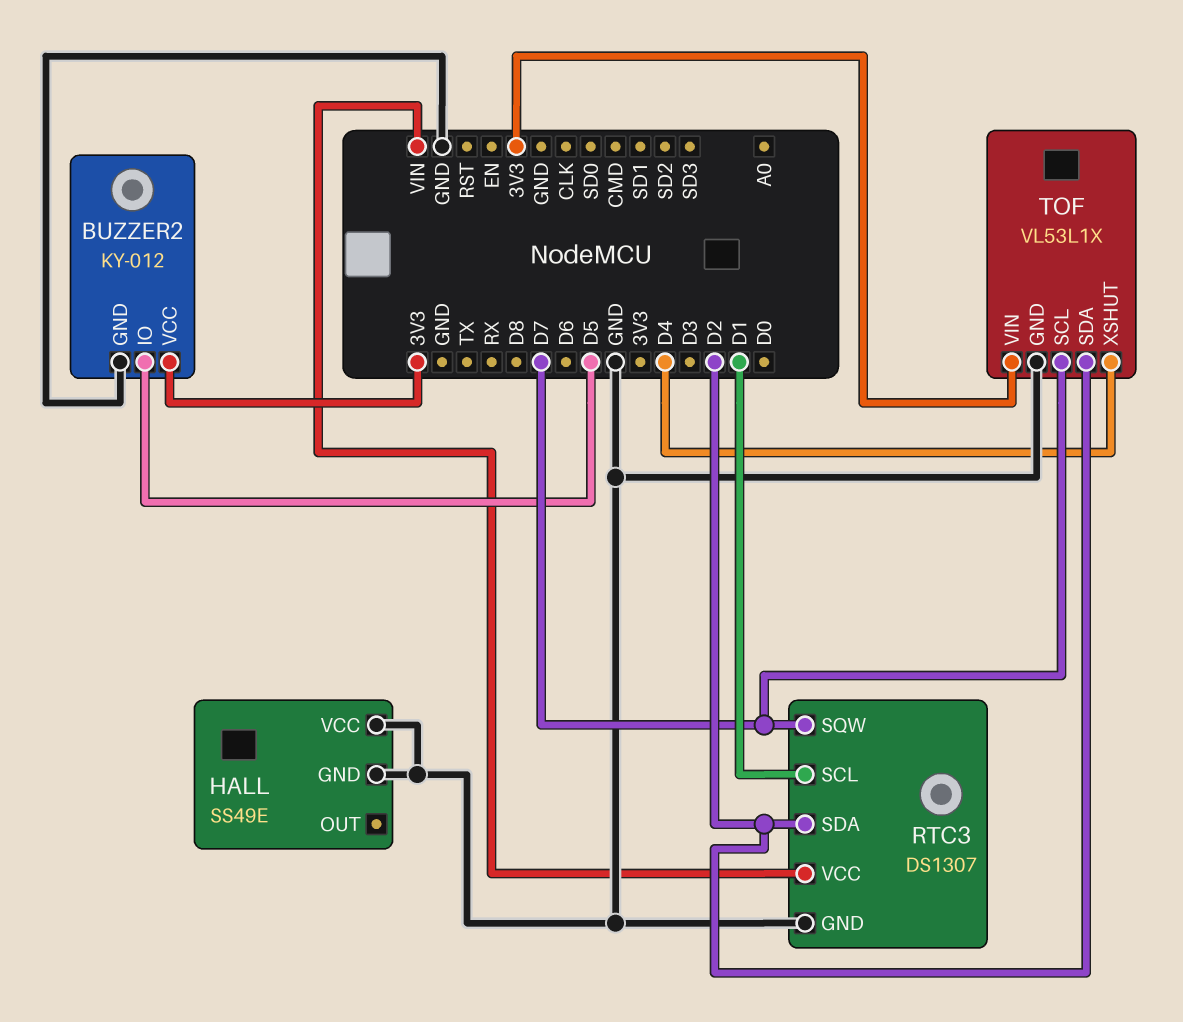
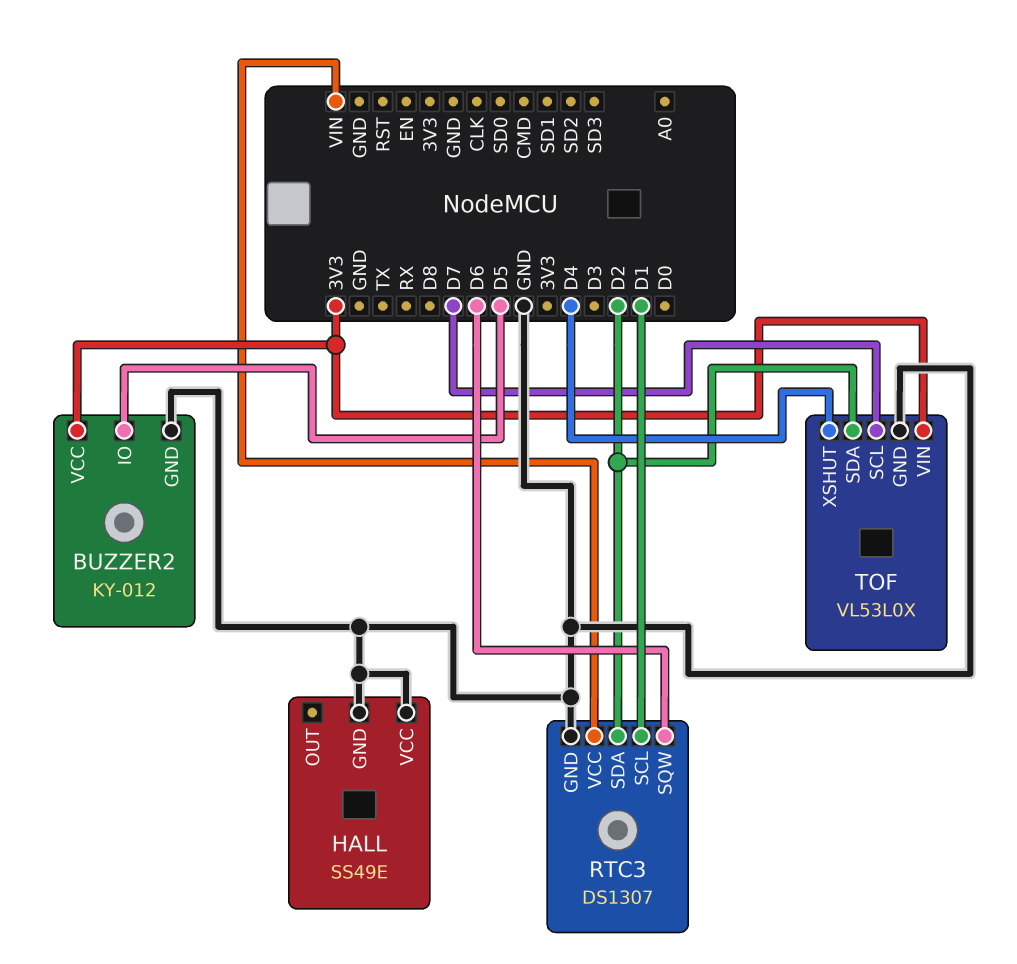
RTC3 pin SQW: D7 -> D6
TOF: VL53L1X -> VL53L0X

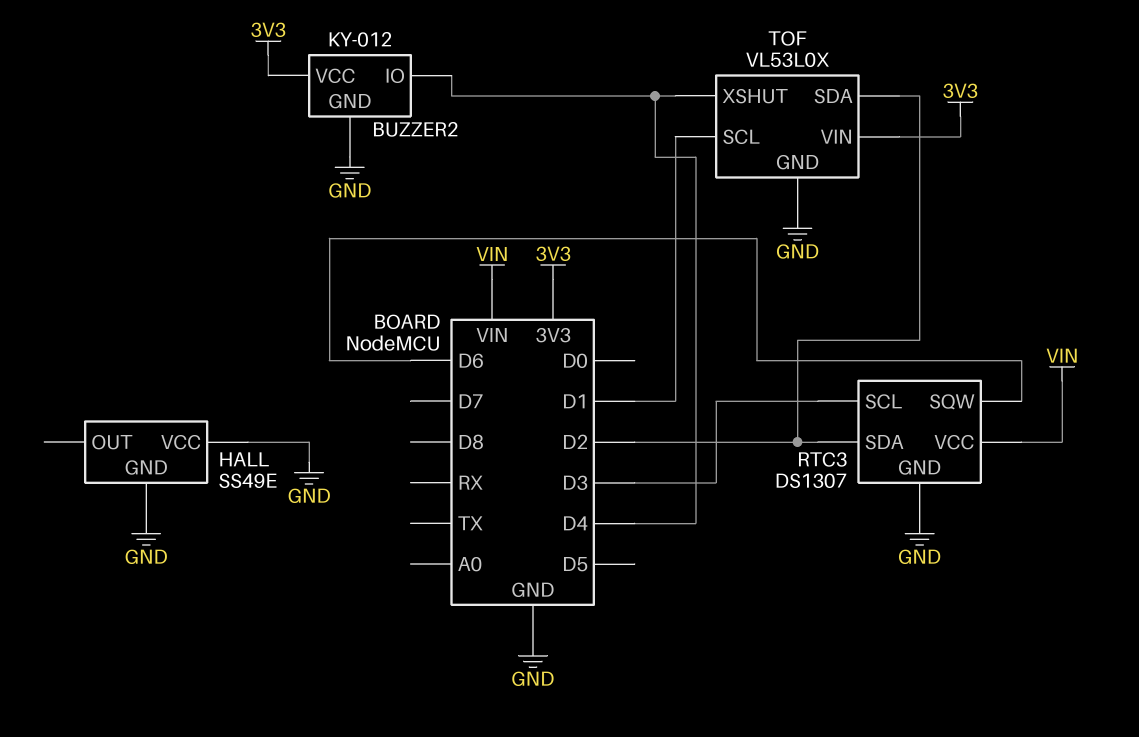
BUZZER2 pin IO: D5 -> D4
RTC3 pin SCL: D1 -> D3
TOF pin SCL: D7 -> D1

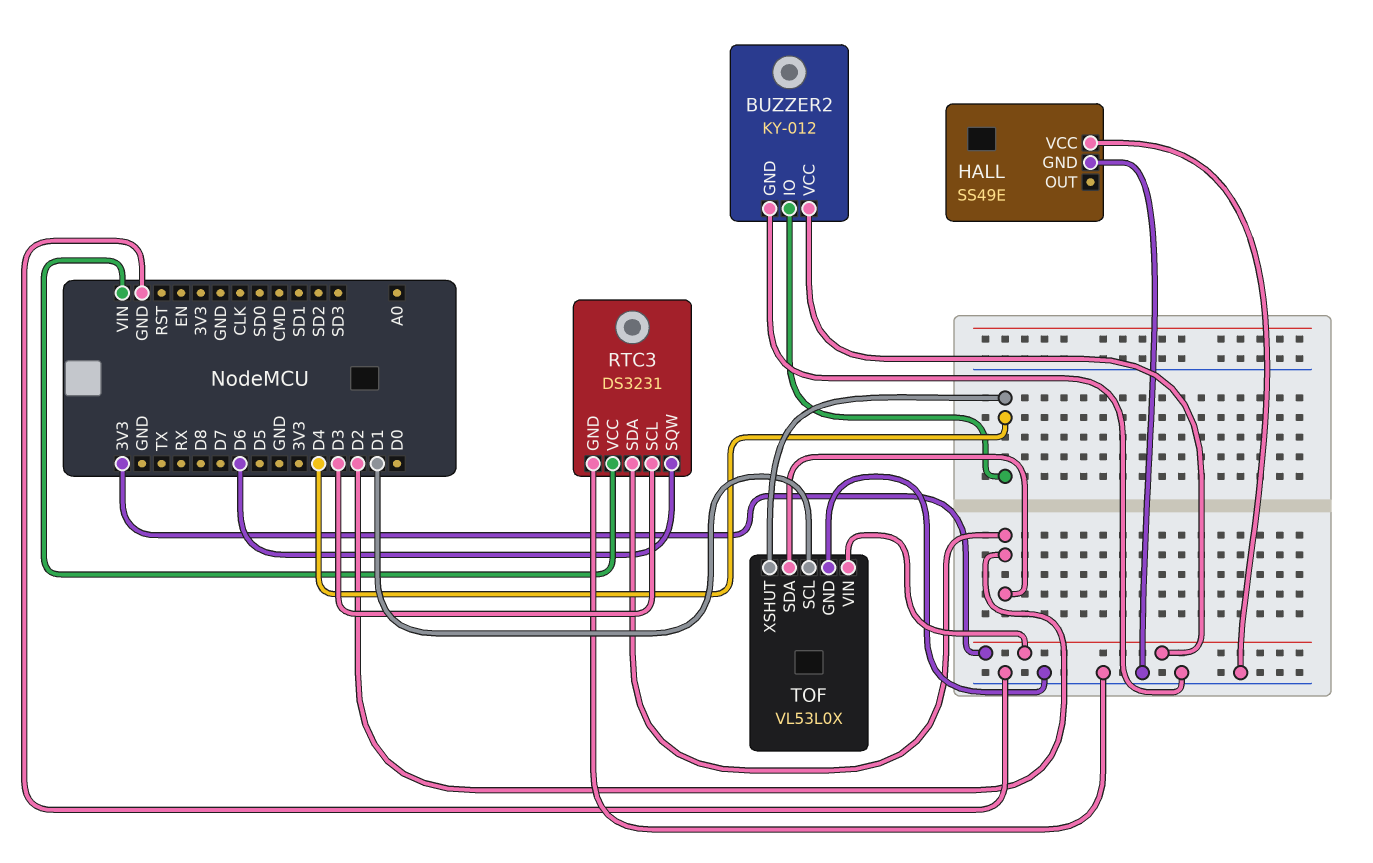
RTC3: DS1307 -> DS3231

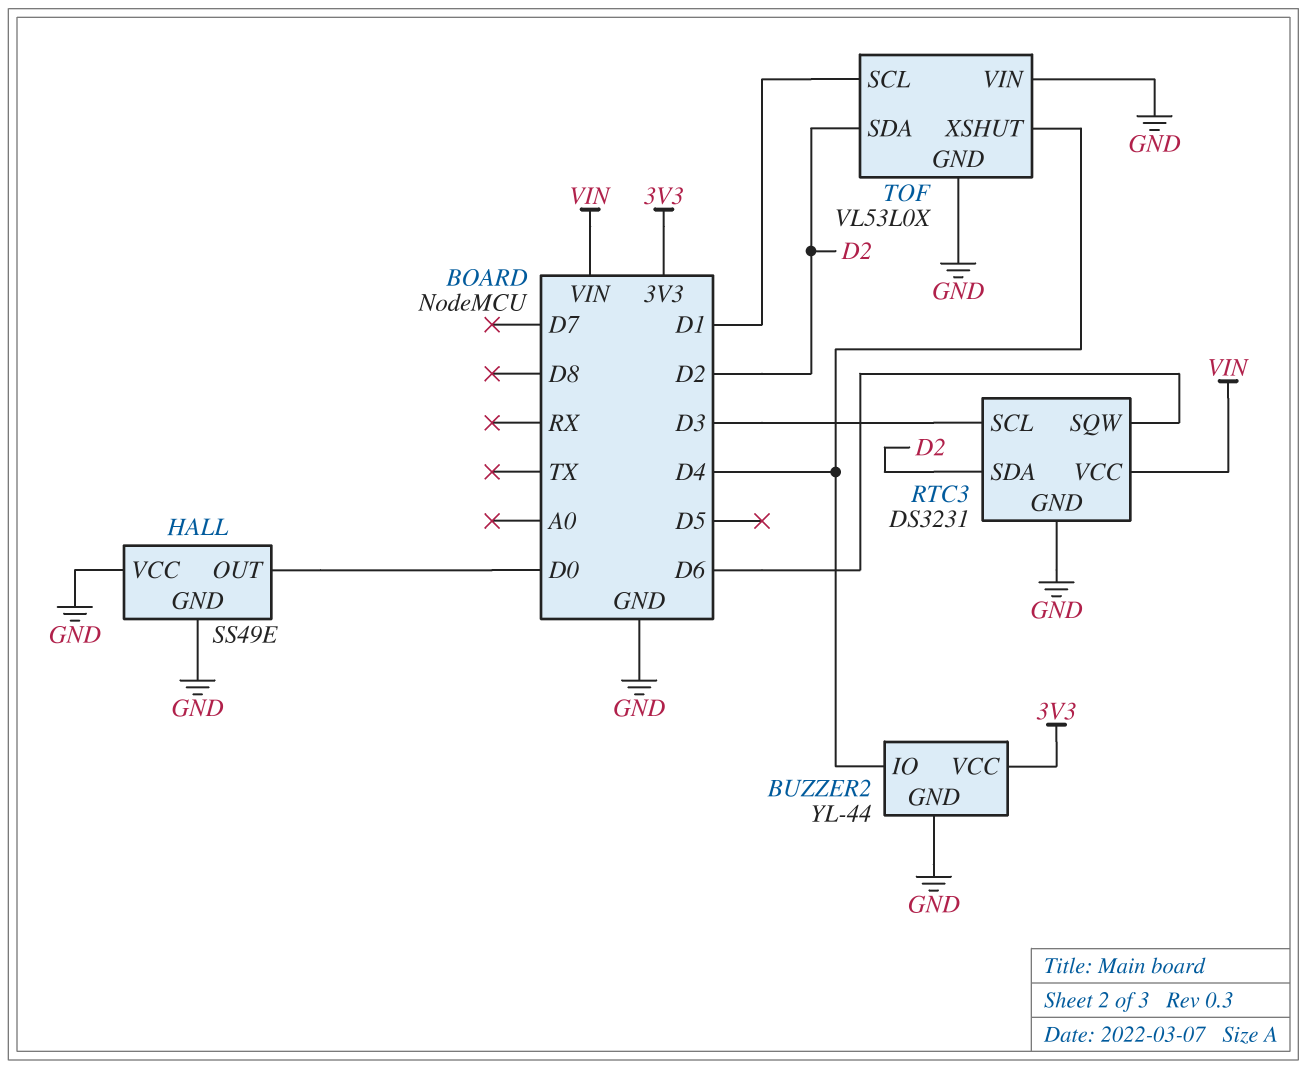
BUZZER2: KY-012 -> YL-44
HALL pin OUT: none -> D0
TOF pin VIN: 3V3 -> GND

